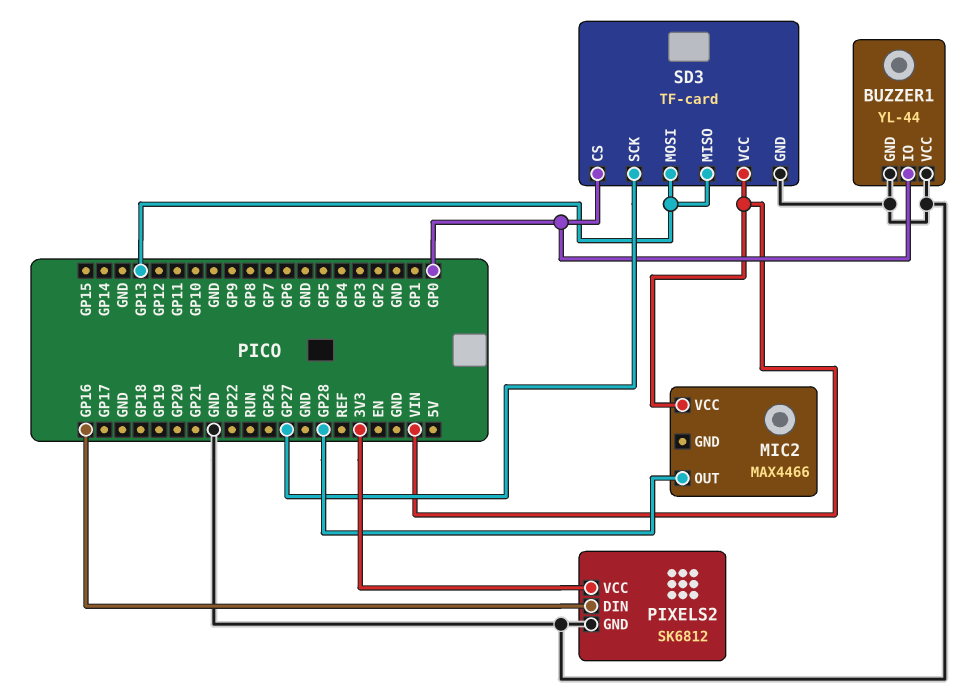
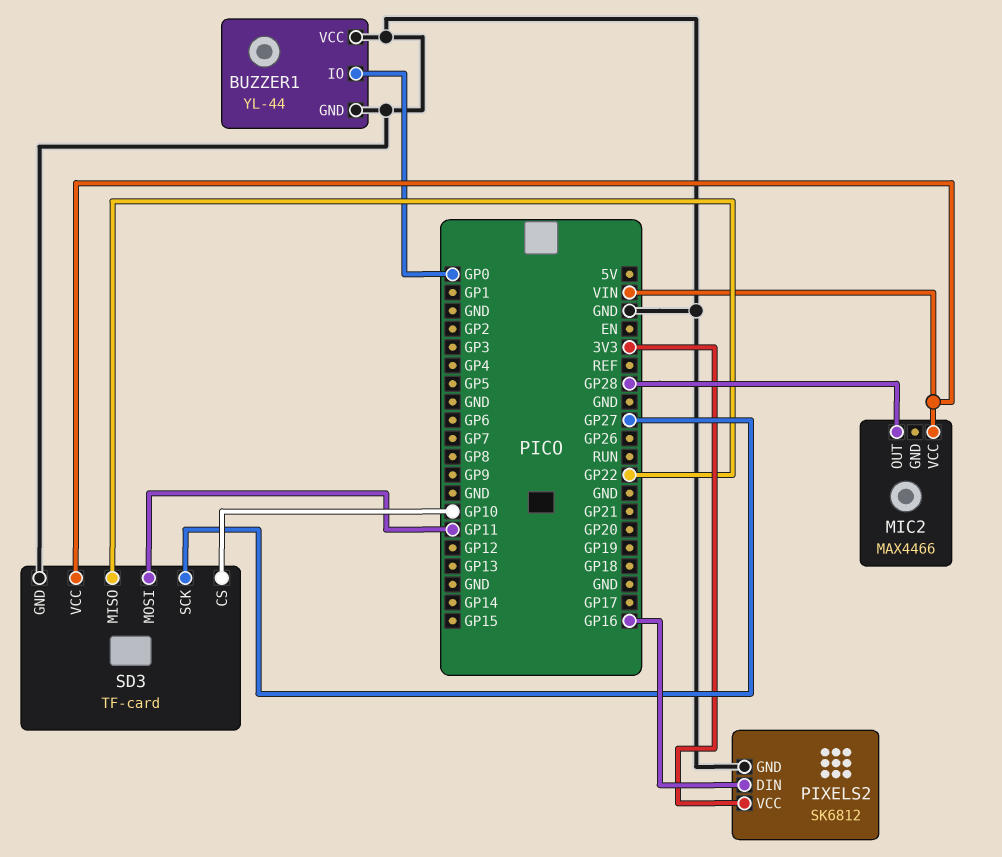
SD3 pin CS: GP0 -> GP10
SD3 pin MISO: GP13 -> GP22
SD3 pin MOSI: GP13 -> GP11

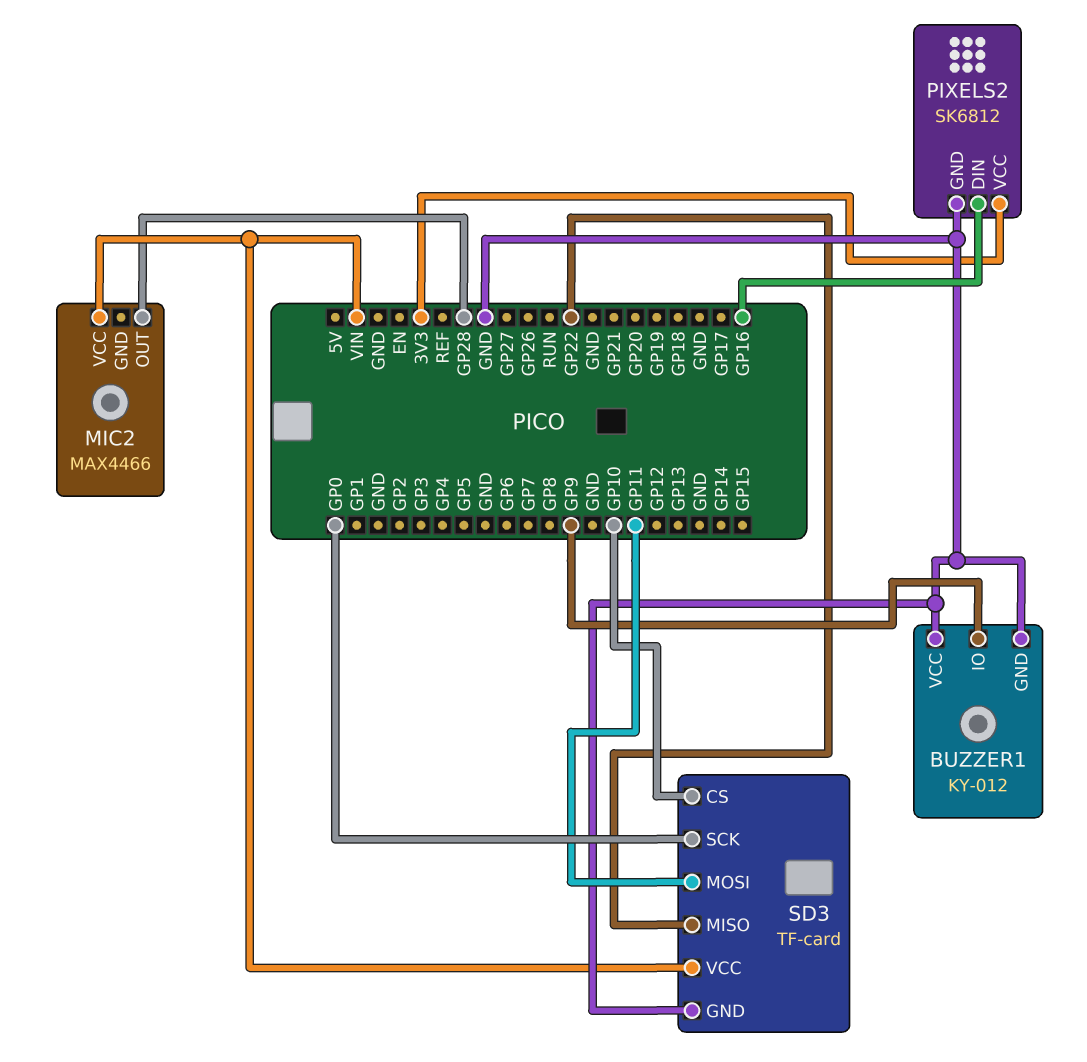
BUZZER1: YL-44 -> KY-012
BUZZER1 pin IO: GP0 -> GP9
SD3 pin SCK: GP27 -> GP0

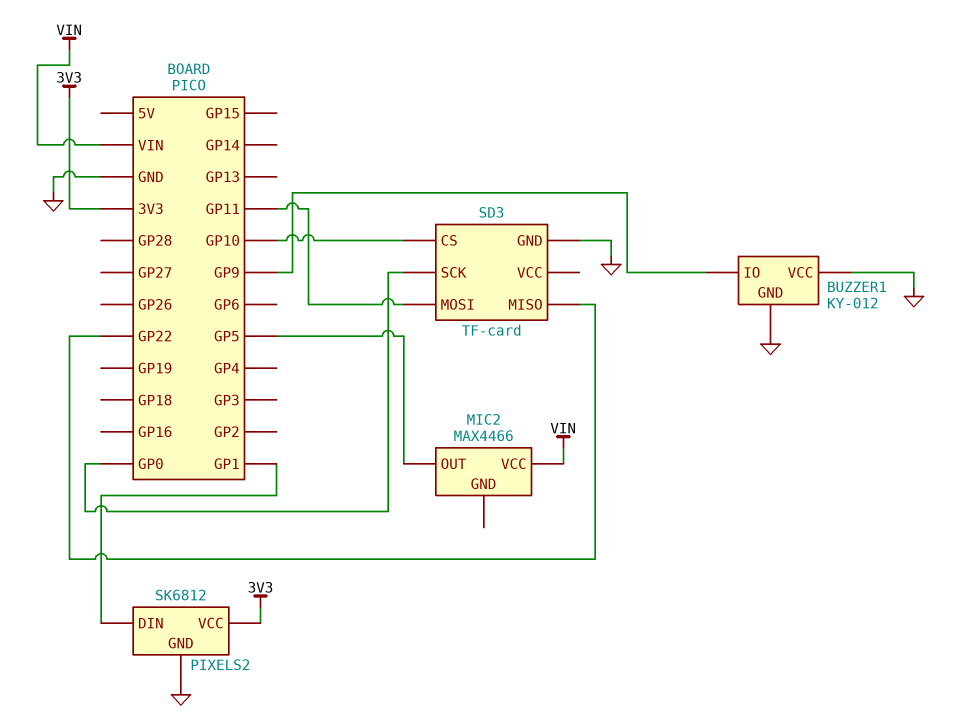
MIC2 pin OUT: GP28 -> GP5
PIXELS2 pin DIN: GP16 -> GP1
SD3 pin VCC: VIN -> none

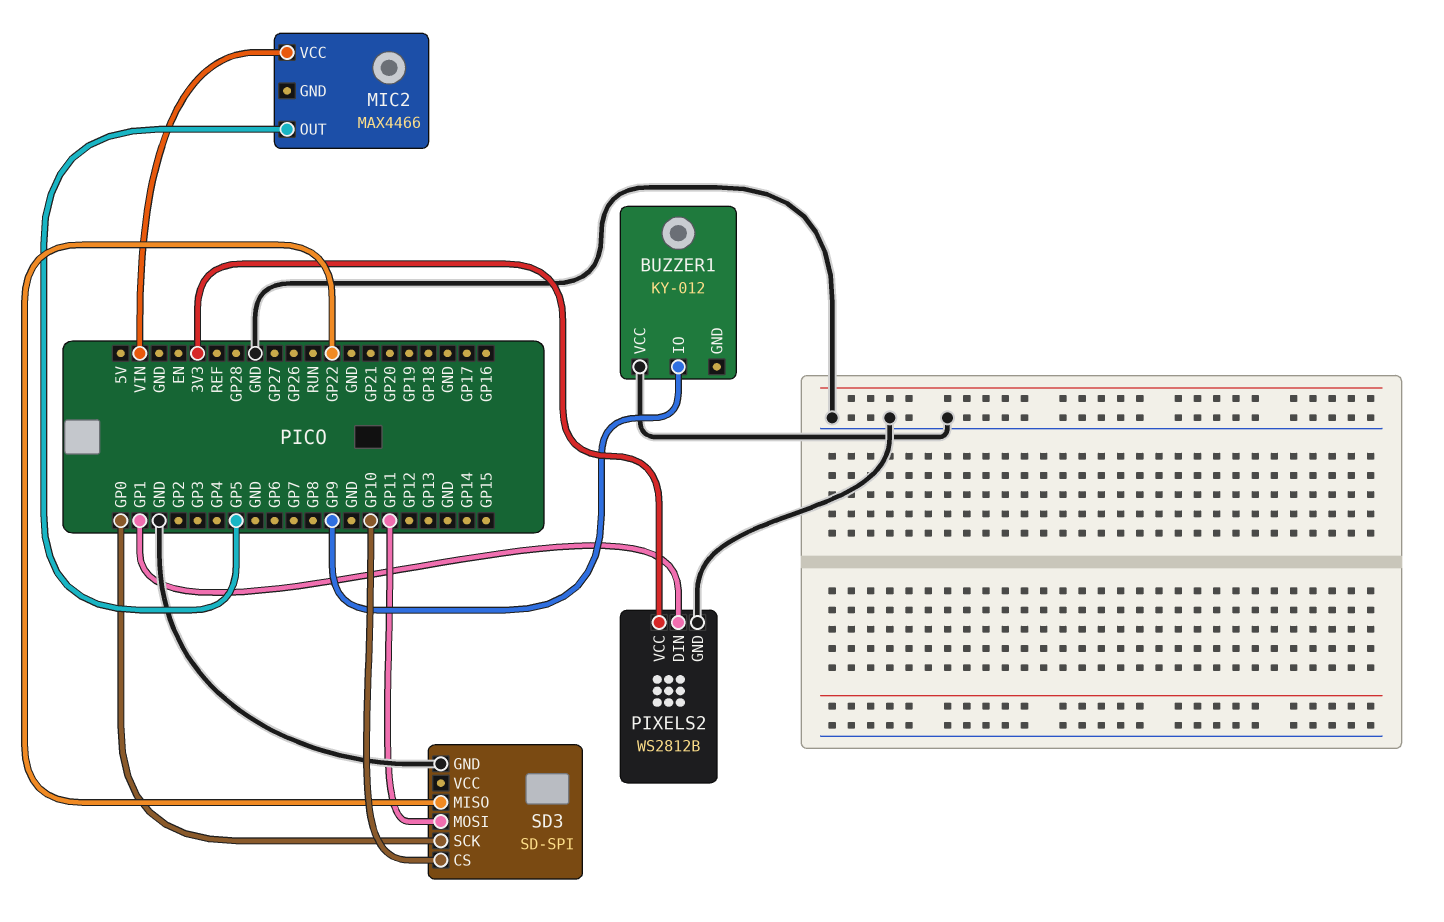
BUZZER1 pin GND: GND -> none
PIXELS2: SK6812 -> WS2812B
SD3: TF-card -> SD-SPI

